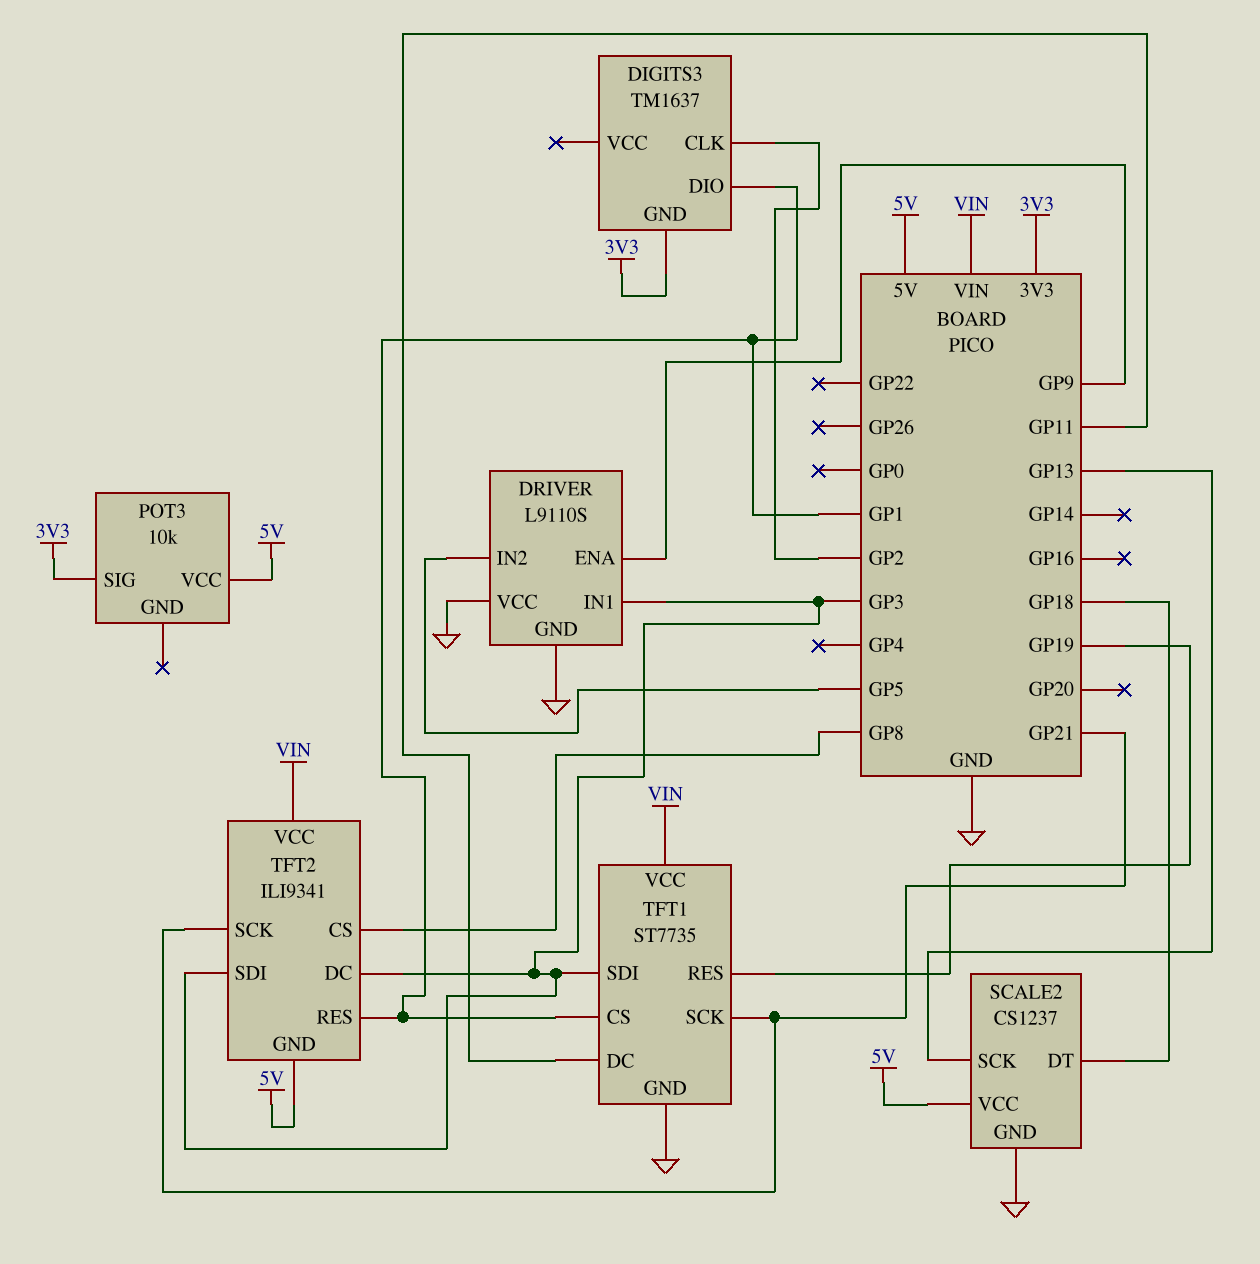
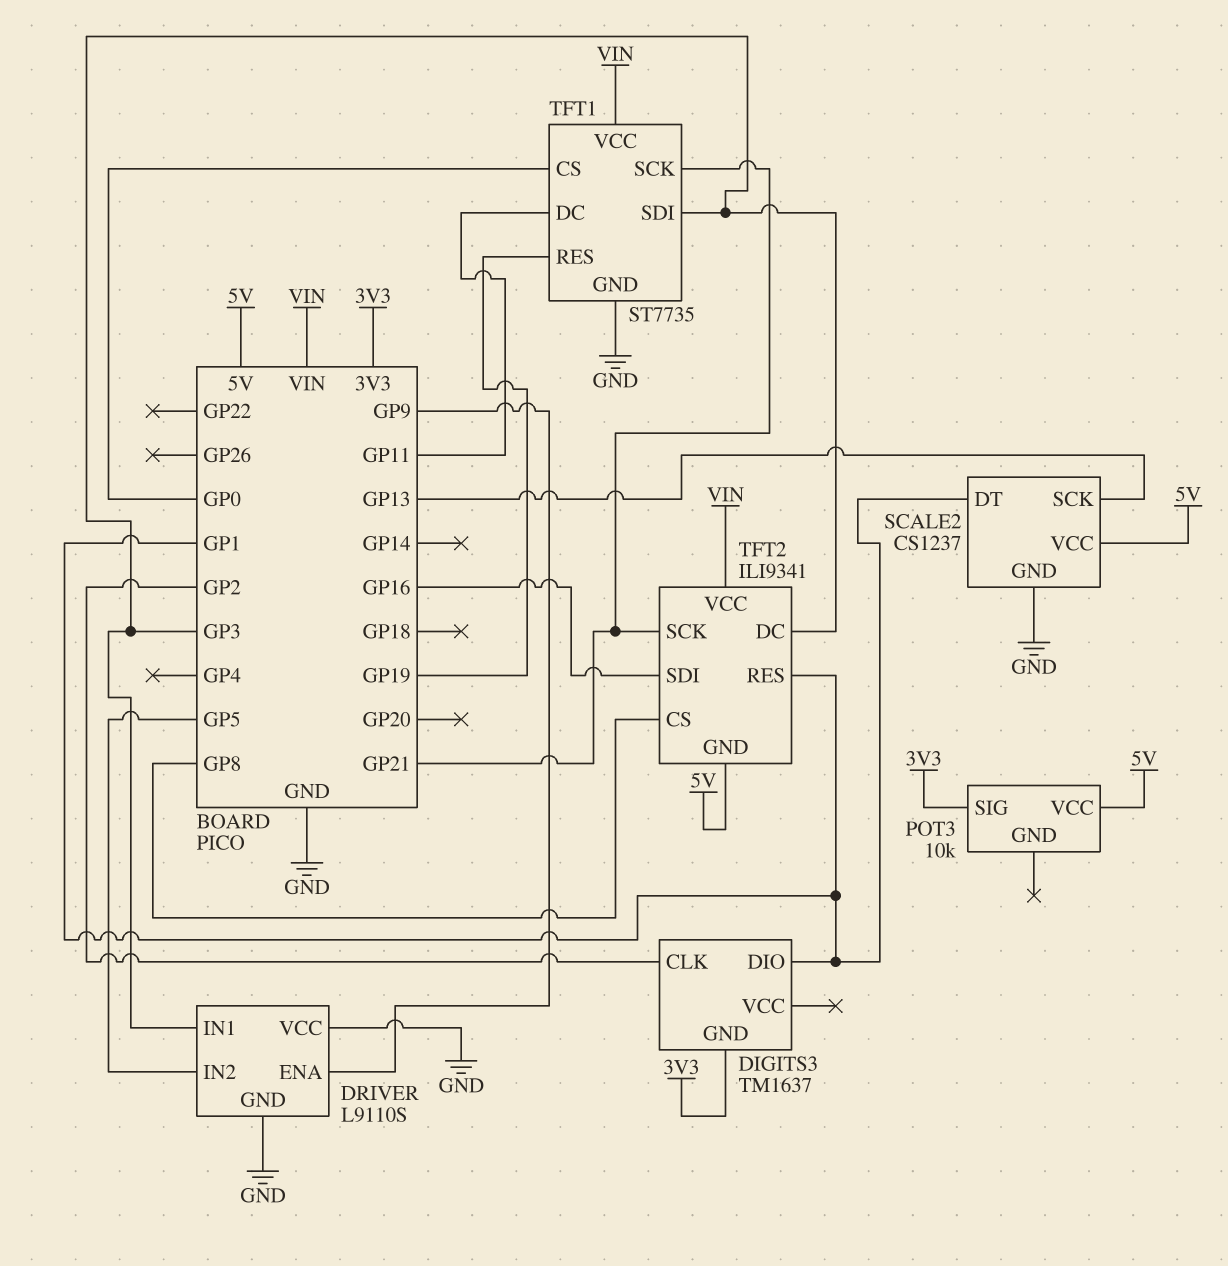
SCALE2 pin DT: GP18 -> GP1
TFT1 pin CS: GP1 -> GP0
TFT2 pin SDI: GP3 -> GP16

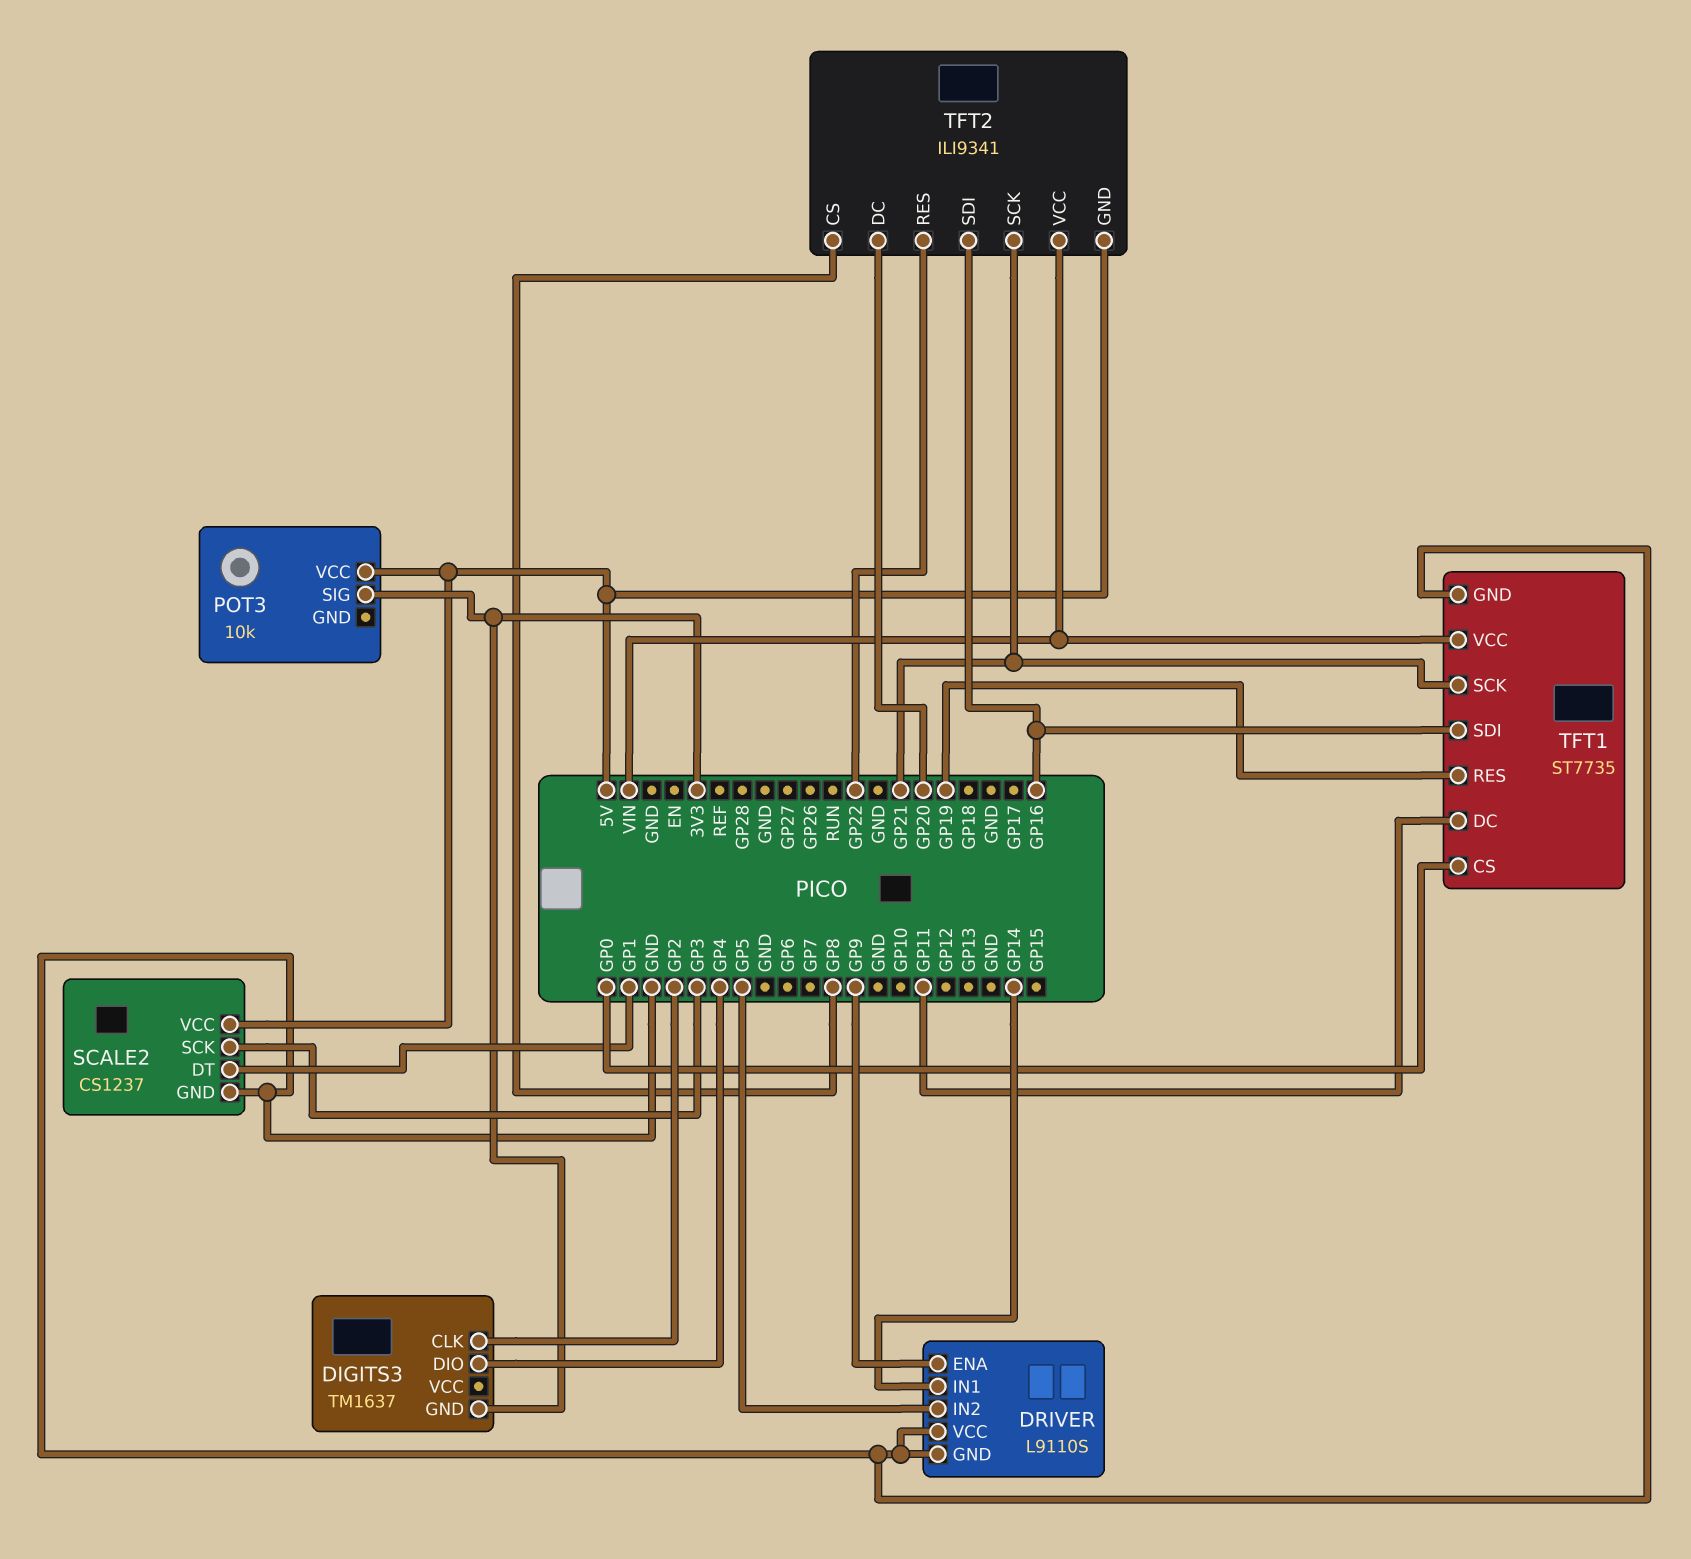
DIGITS3 pin DIO: GP1 -> GP4
DRIVER pin IN1: GP3 -> GP14
SCALE2 pin SCK: GP13 -> GP3
TFT1 pin SDI: GP3 -> GP16
TFT2 pin DC: GP3 -> GP20
TFT2 pin RES: GP1 -> GP22

